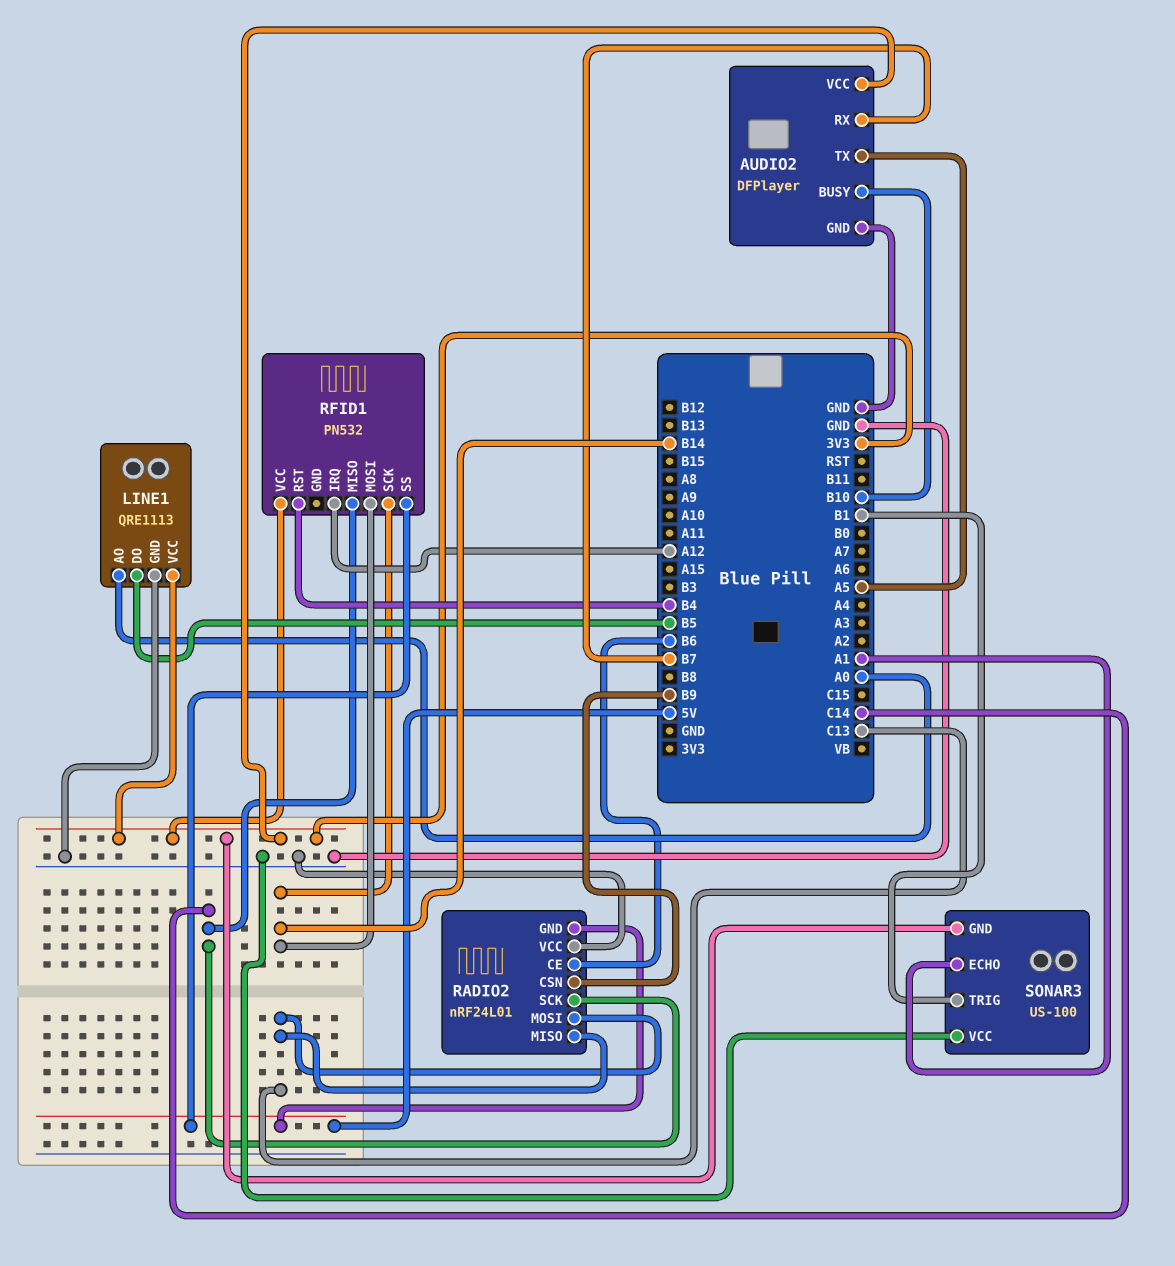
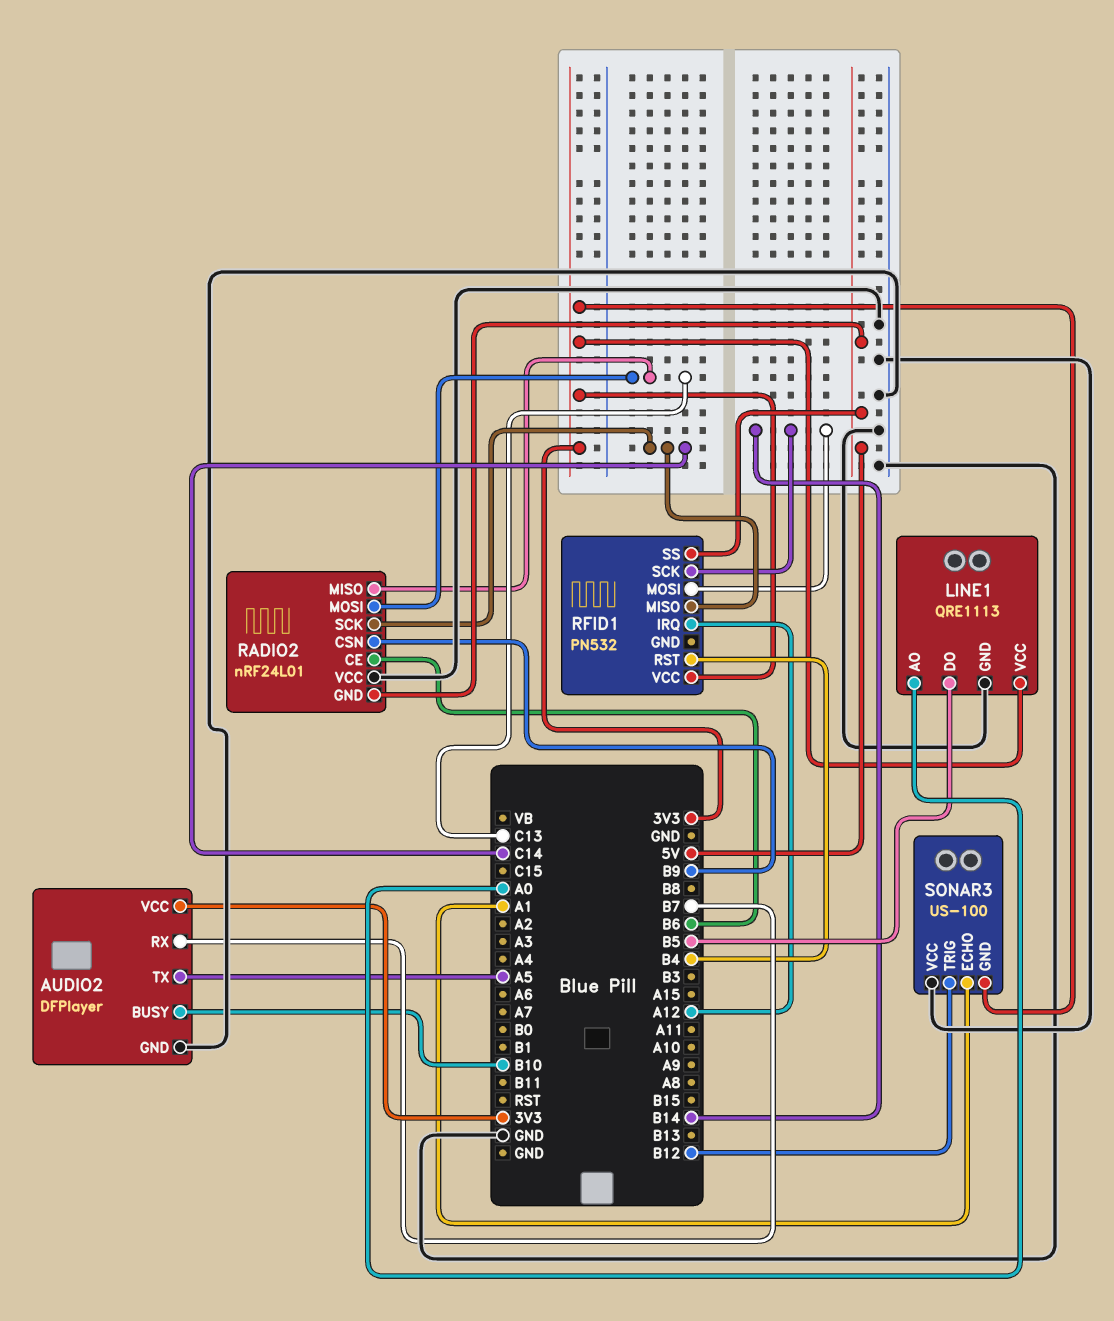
SONAR3 pin TRIG: B1 -> B12

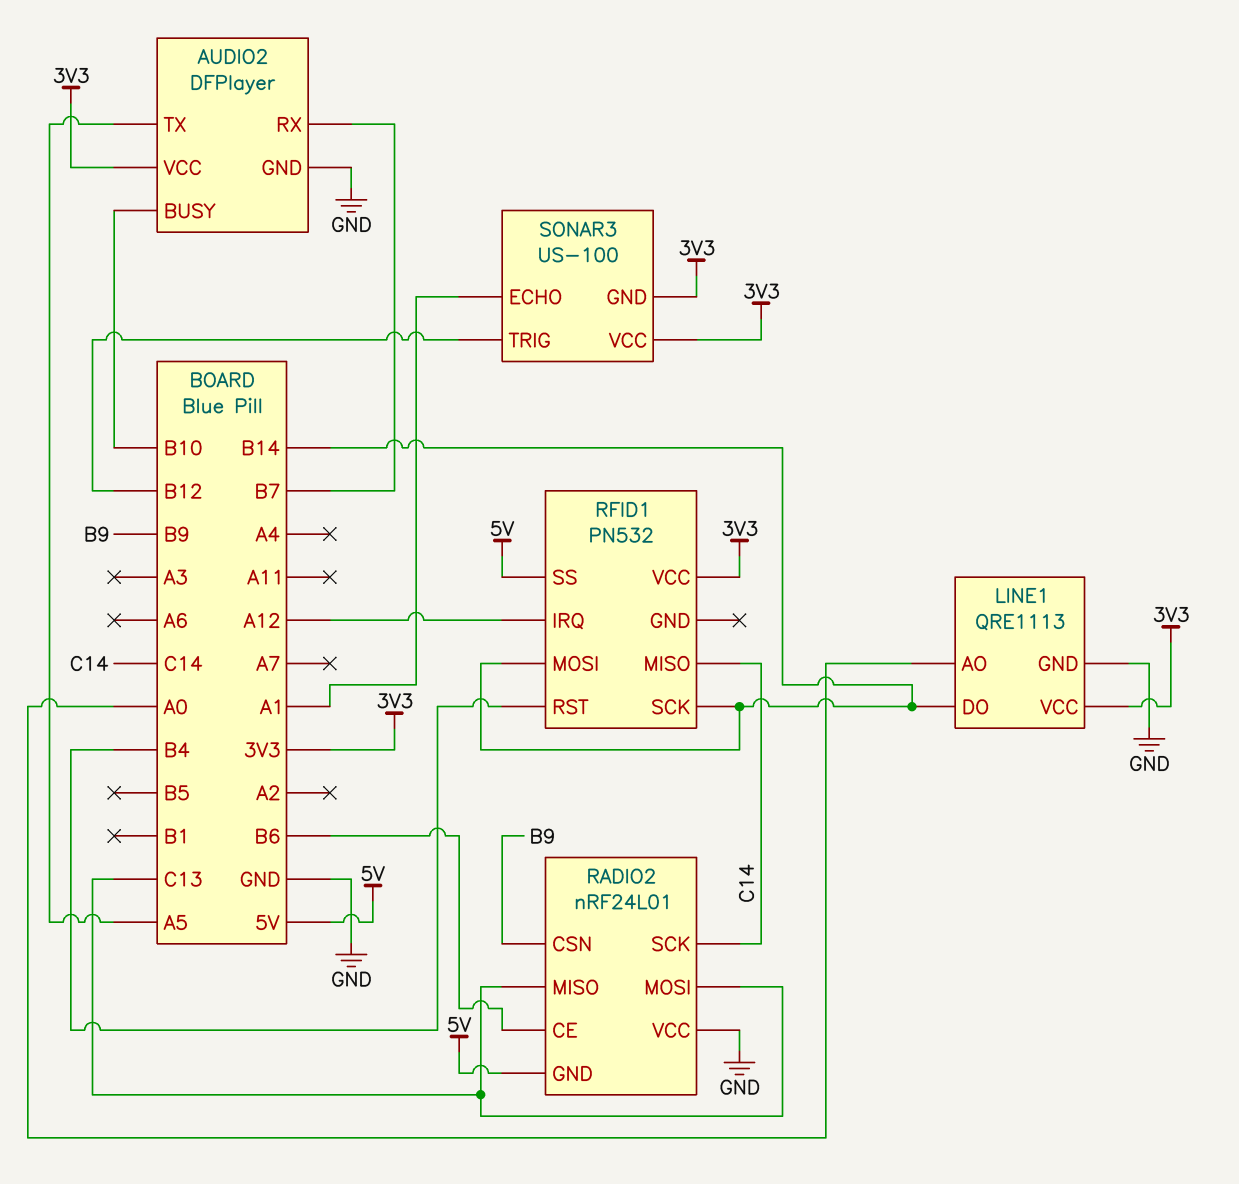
LINE1 pin DO: B5 -> B14
SONAR3 pin VCC: GND -> 3V3

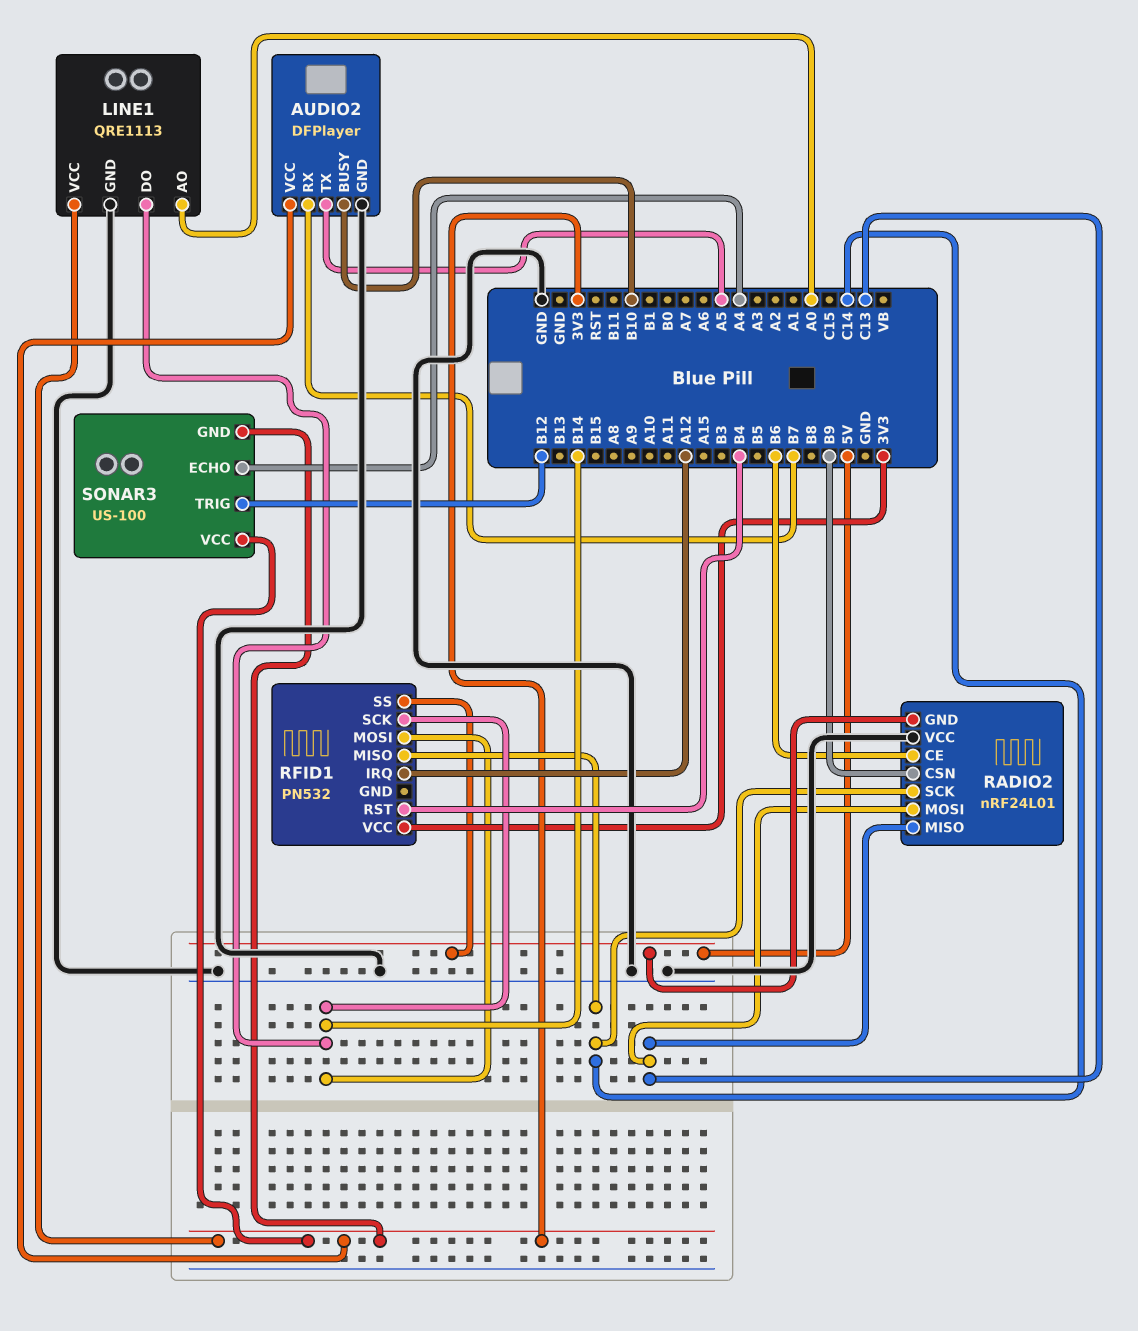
SONAR3 pin ECHO: A1 -> A4

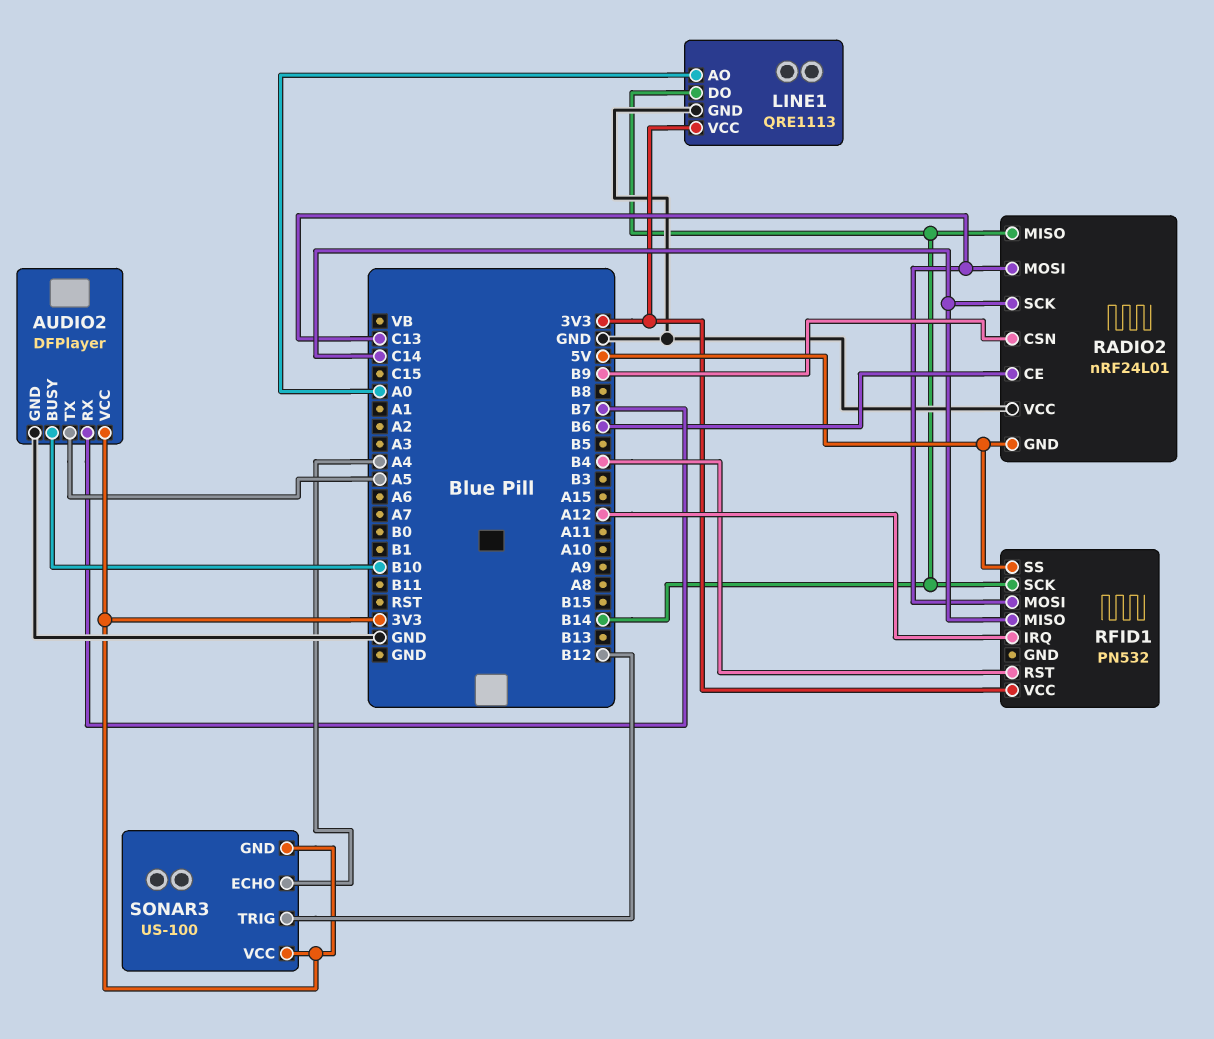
RADIO2 pin MISO: C13 -> B14
RFID1 pin MOSI: B14 -> C13

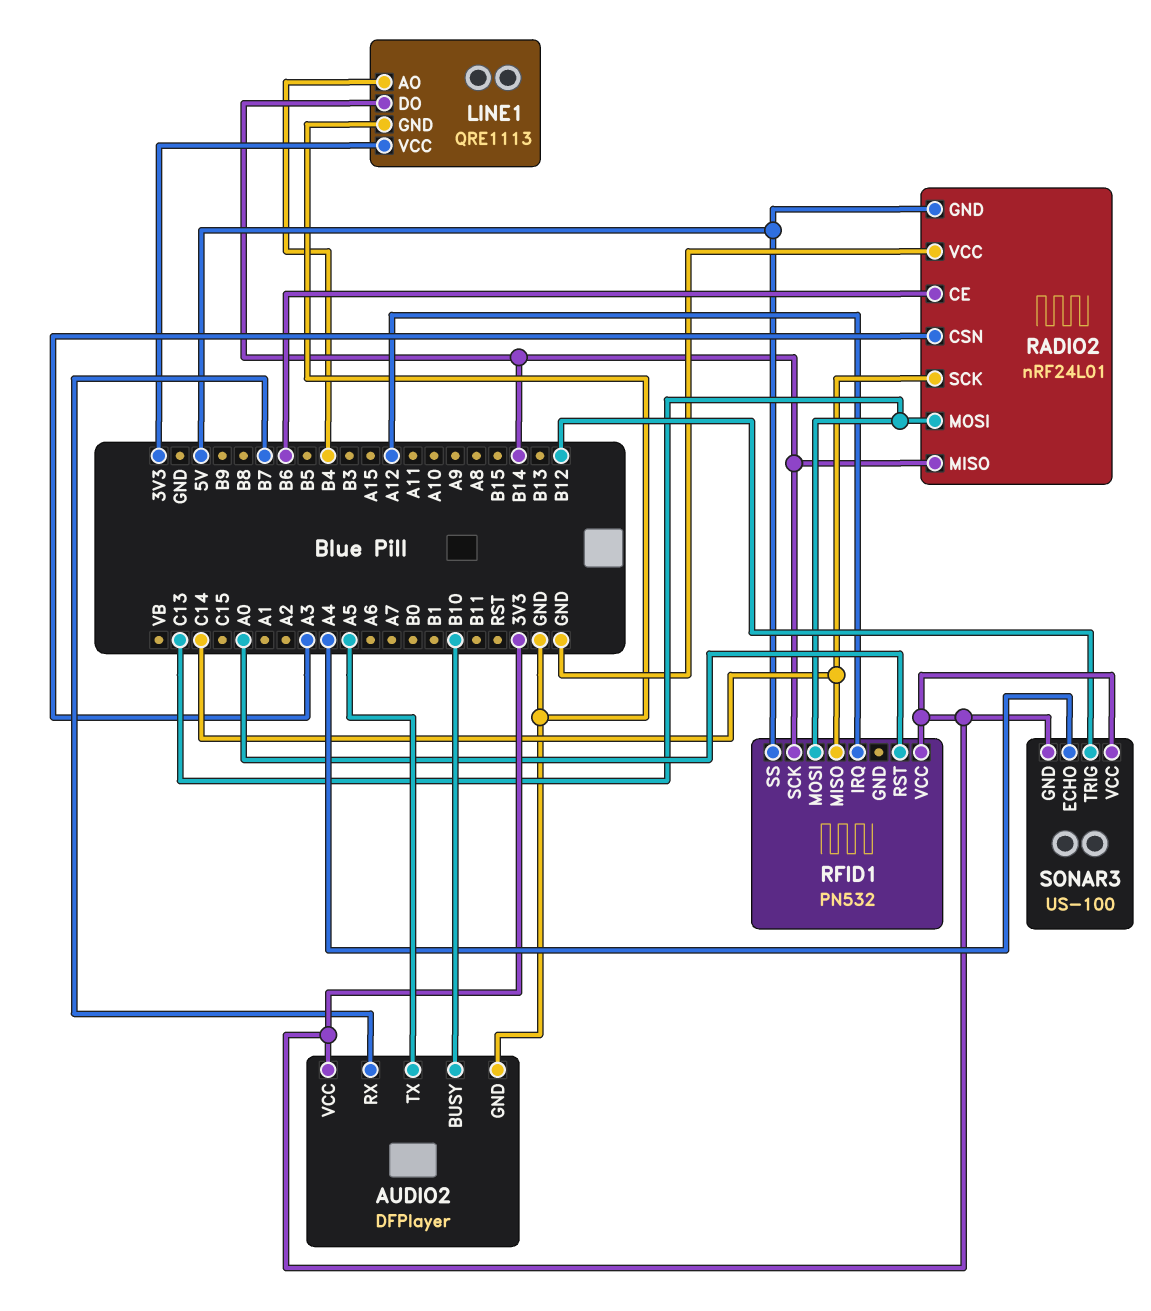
LINE1 pin AO: A0 -> B4
RADIO2 pin CSN: B9 -> A3
RFID1 pin RST: B4 -> A0

